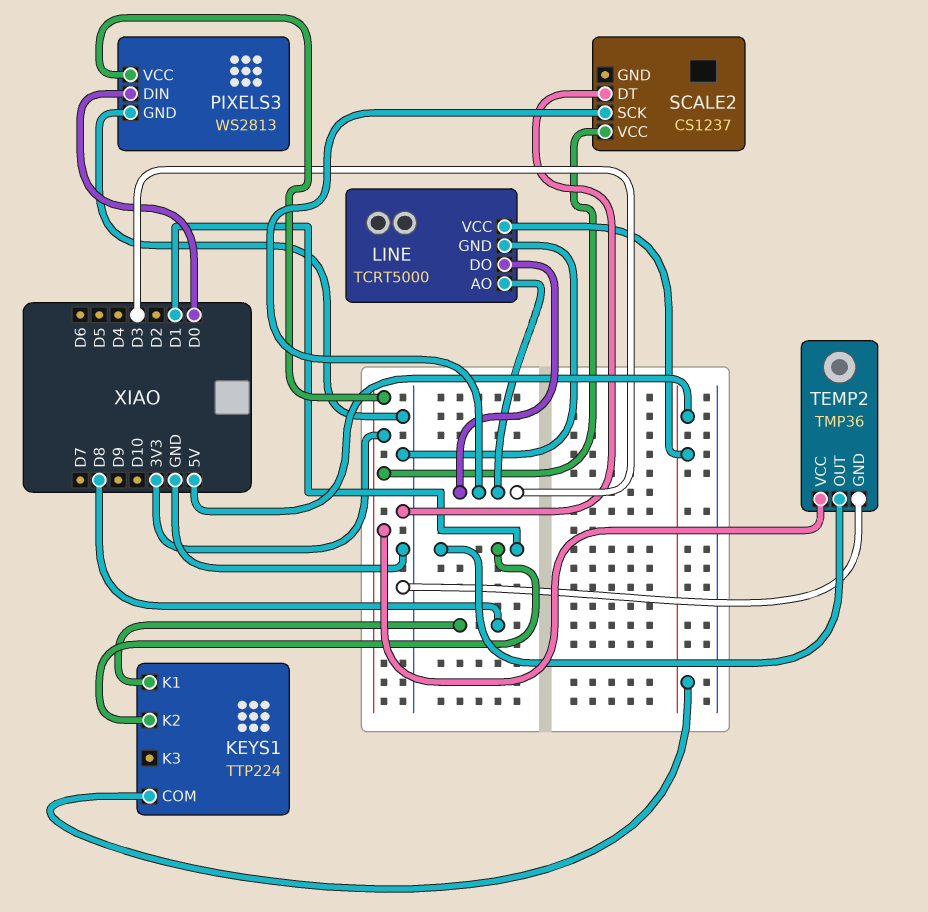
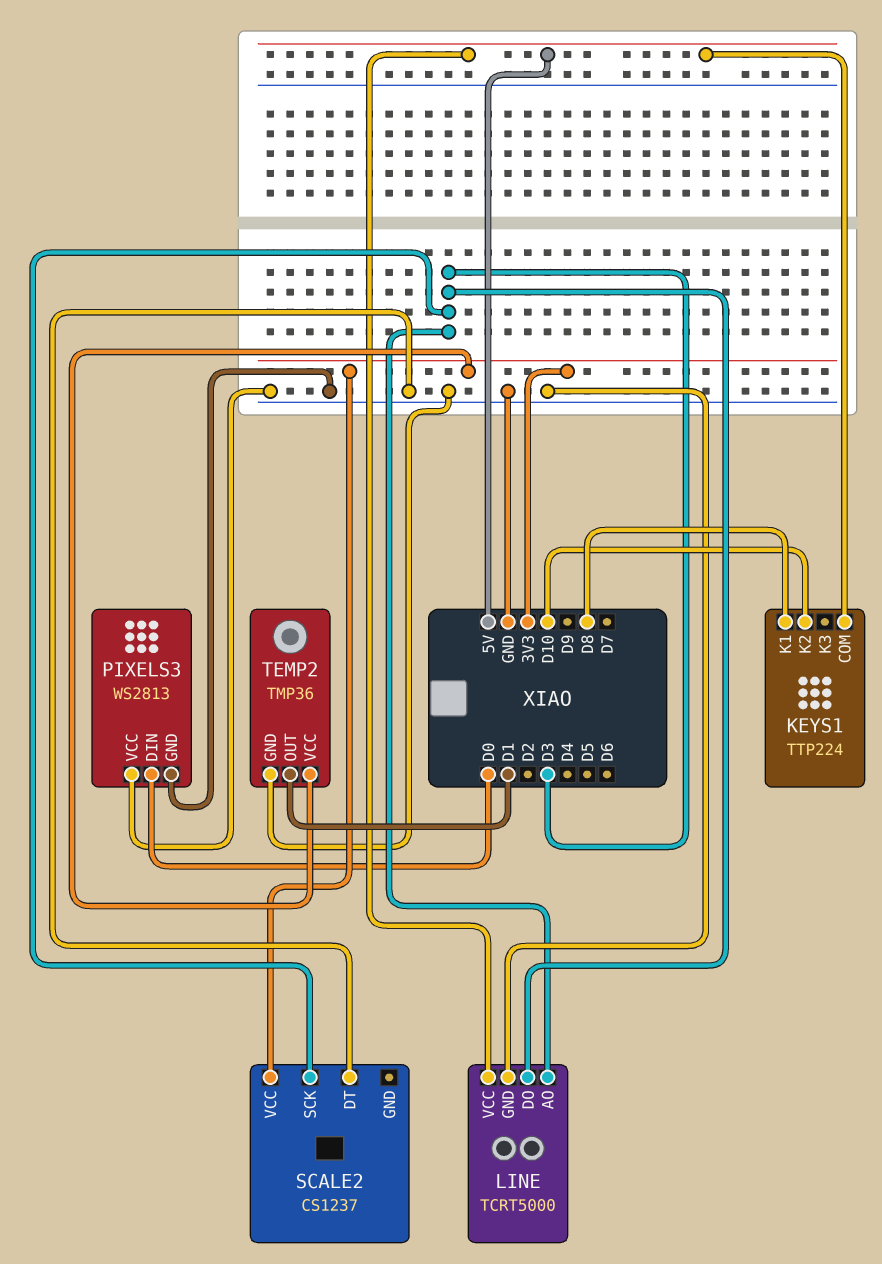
KEYS1 pin K2: D1 -> D10
PIXELS3 pin VCC: 3V3 -> GND

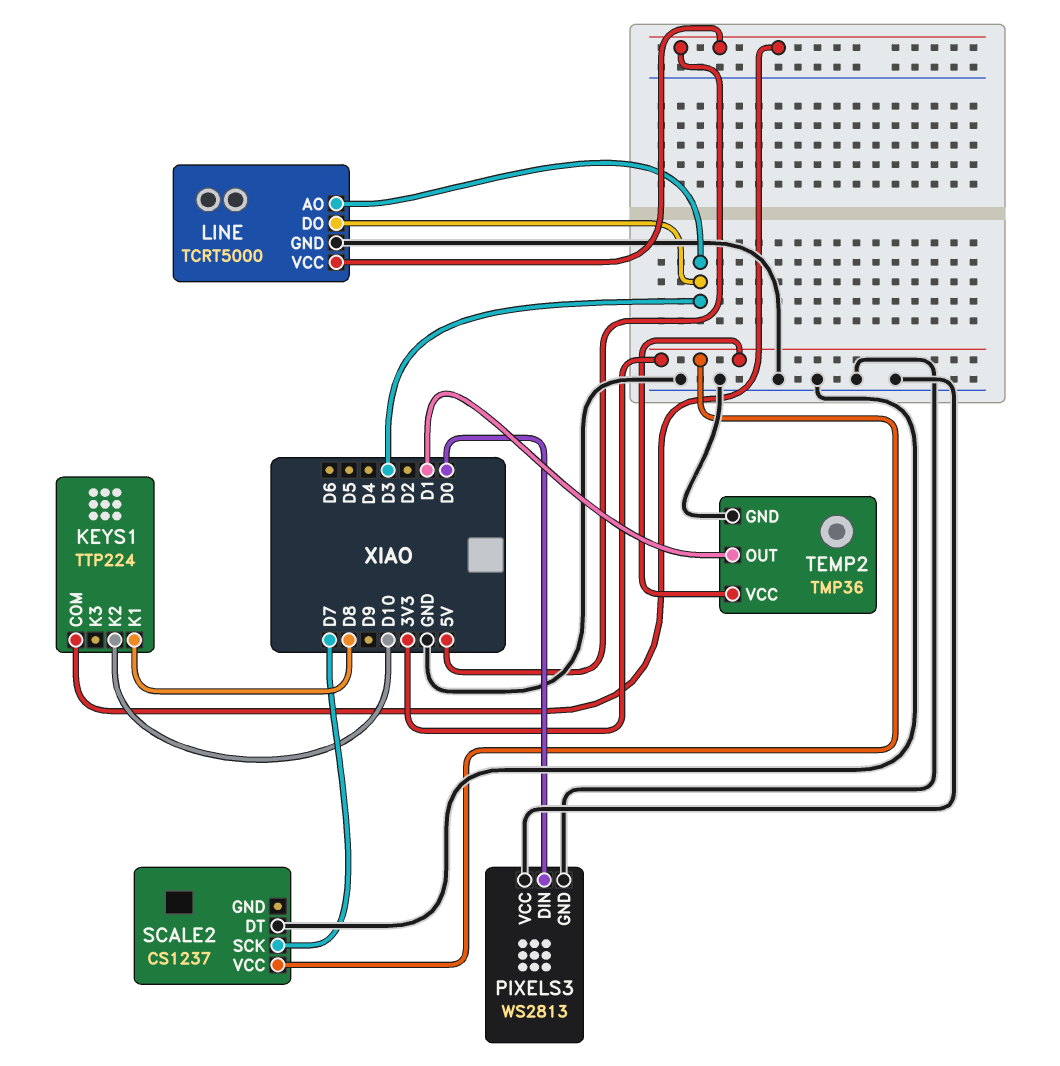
SCALE2 pin SCK: D3 -> D7

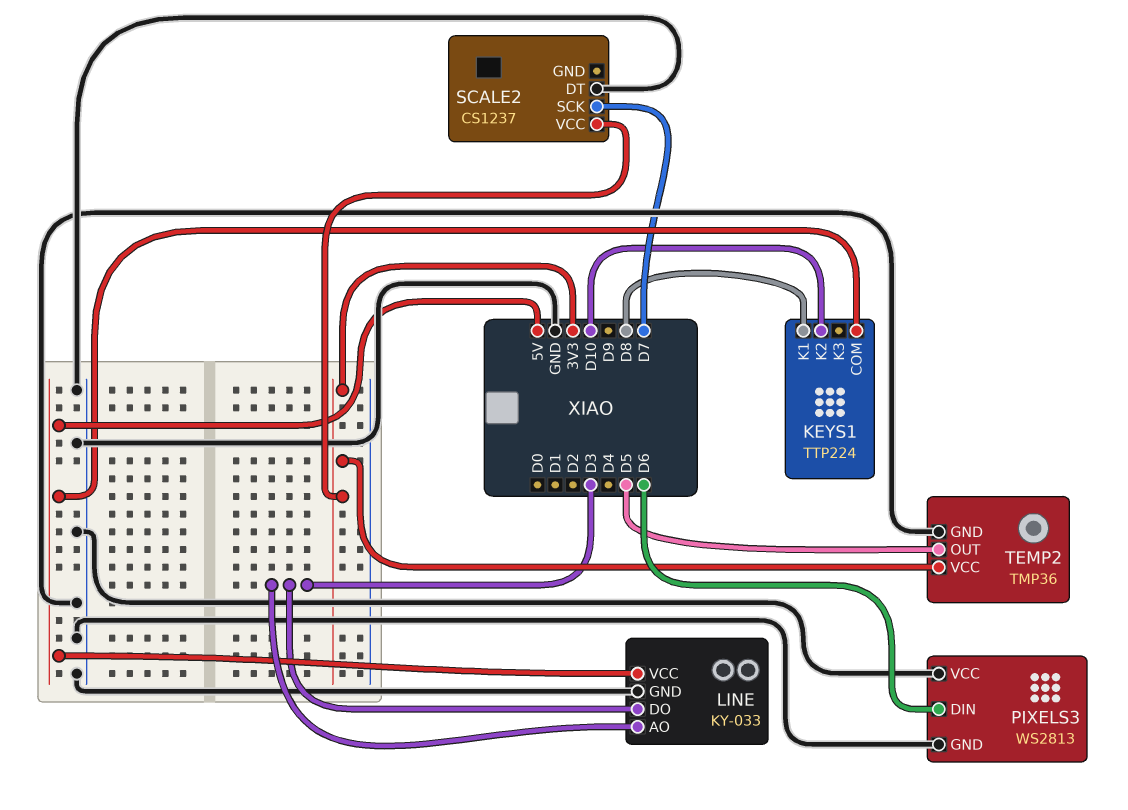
LINE: TCRT5000 -> KY-033
PIXELS3 pin DIN: D0 -> D6
TEMP2 pin OUT: D1 -> D5

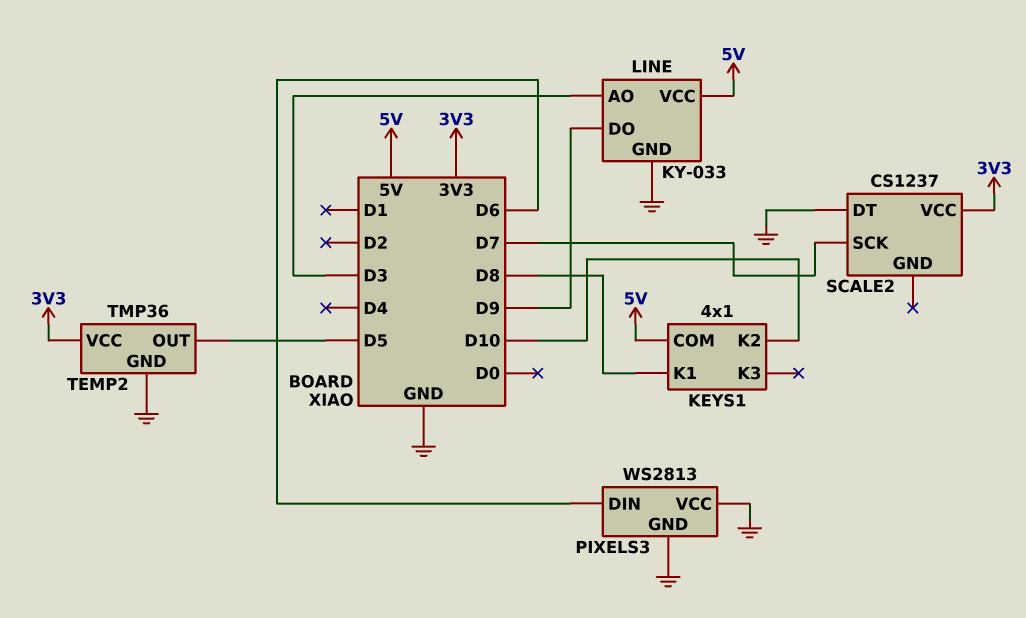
KEYS1: TTP224 -> 4x1
LINE pin DO: D3 -> D9

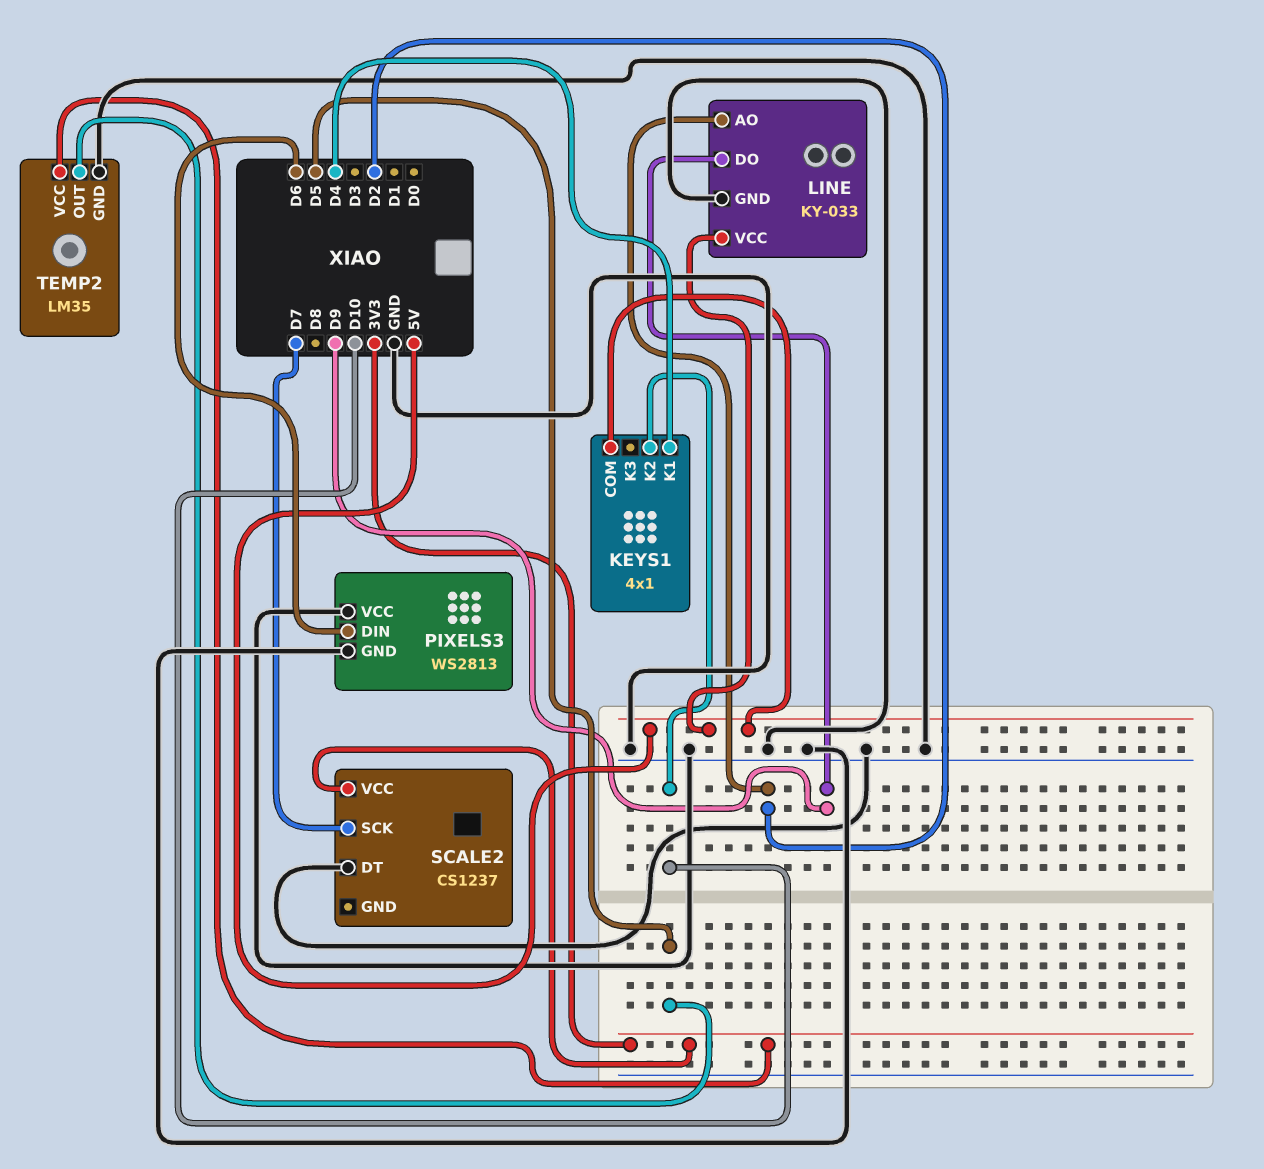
KEYS1 pin K1: D8 -> D4
LINE pin AO: D3 -> D2
TEMP2: TMP36 -> LM35

